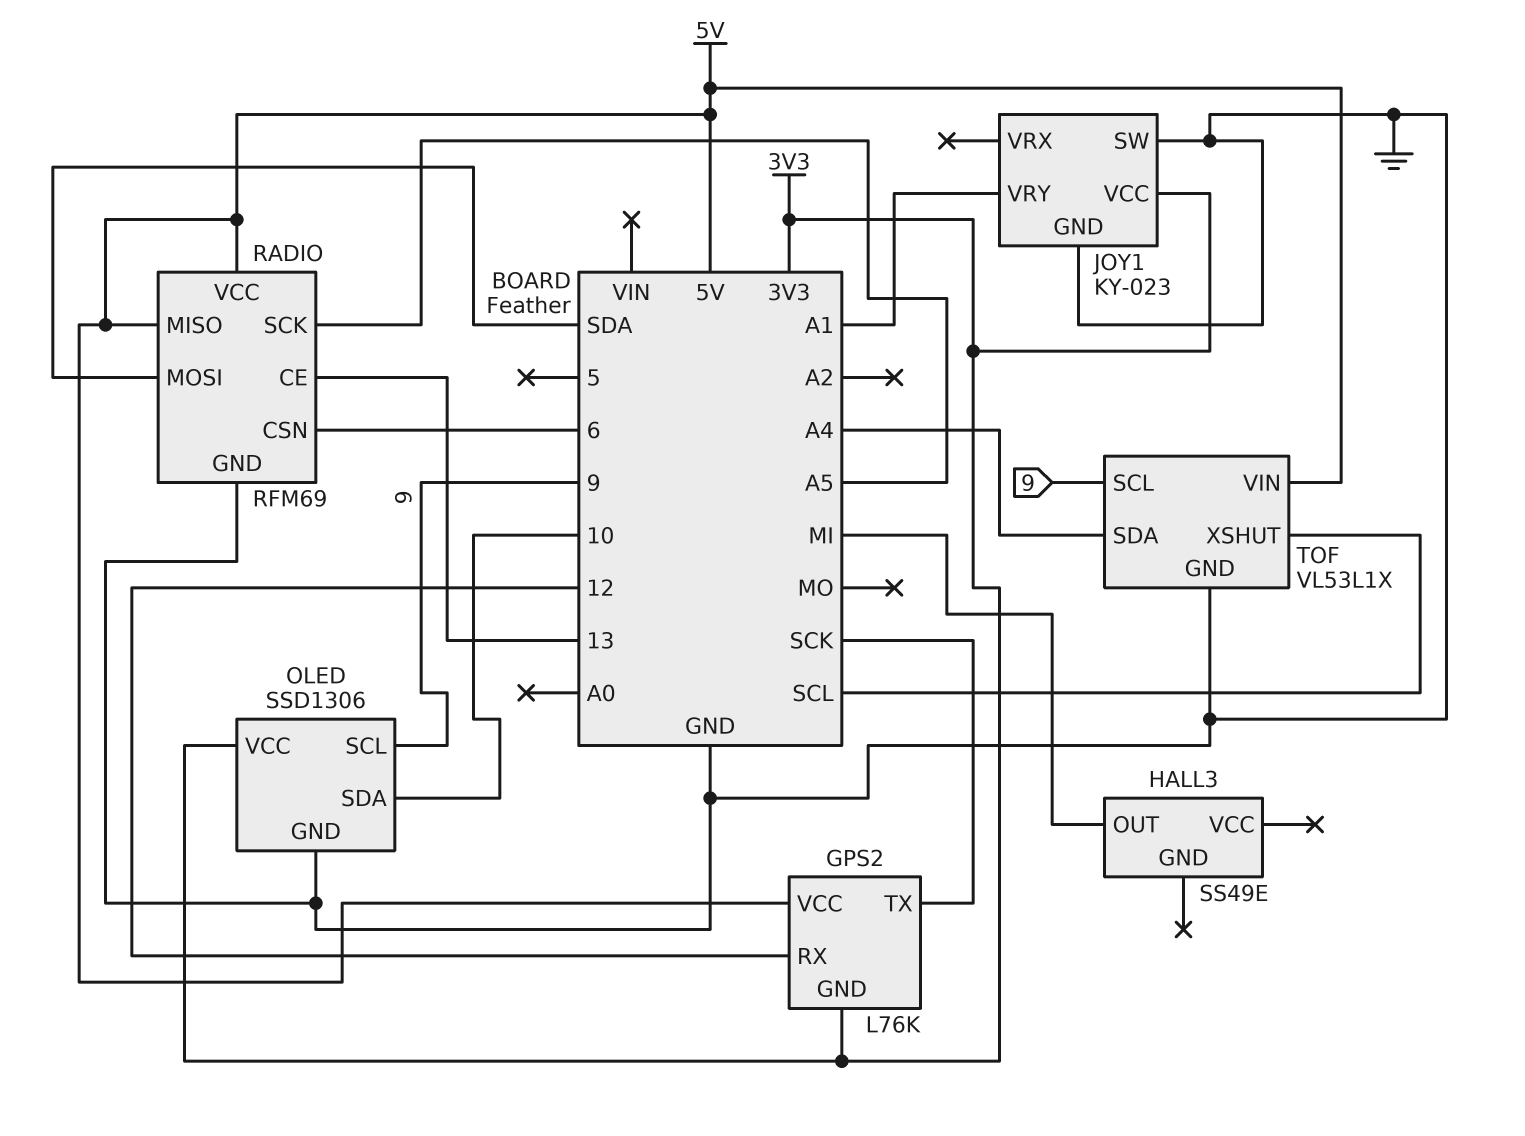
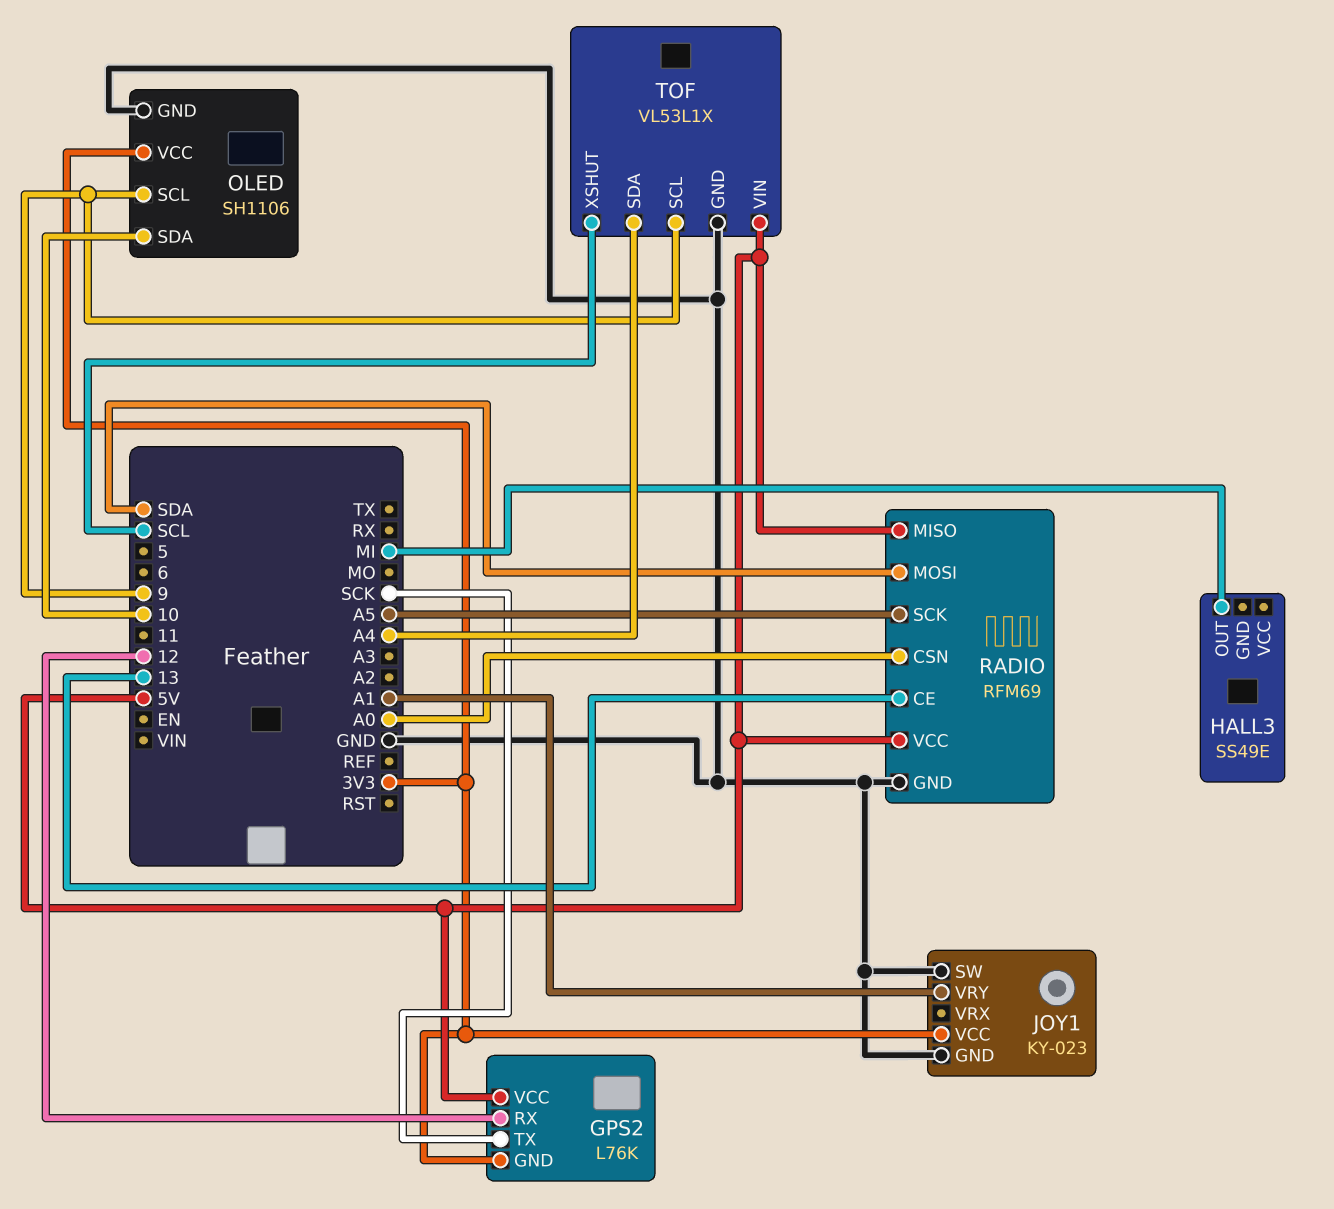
OLED: SSD1306 -> SH1106
RADIO pin CSN: 6 -> A0

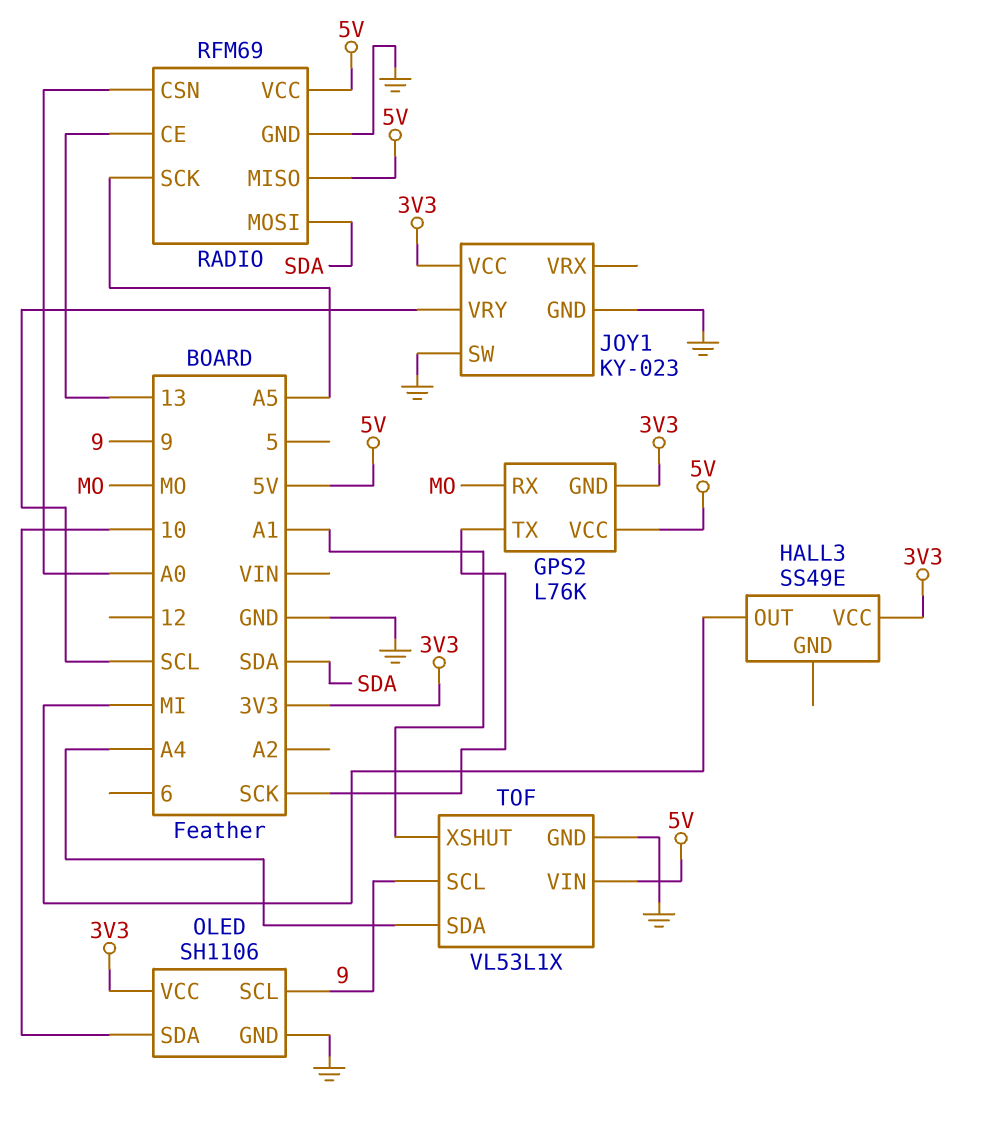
GPS2 pin RX: 12 -> MO
HALL3 pin VCC: none -> 3V3
JOY1 pin VRY: A1 -> SCL
TOF pin XSHUT: SCL -> A1

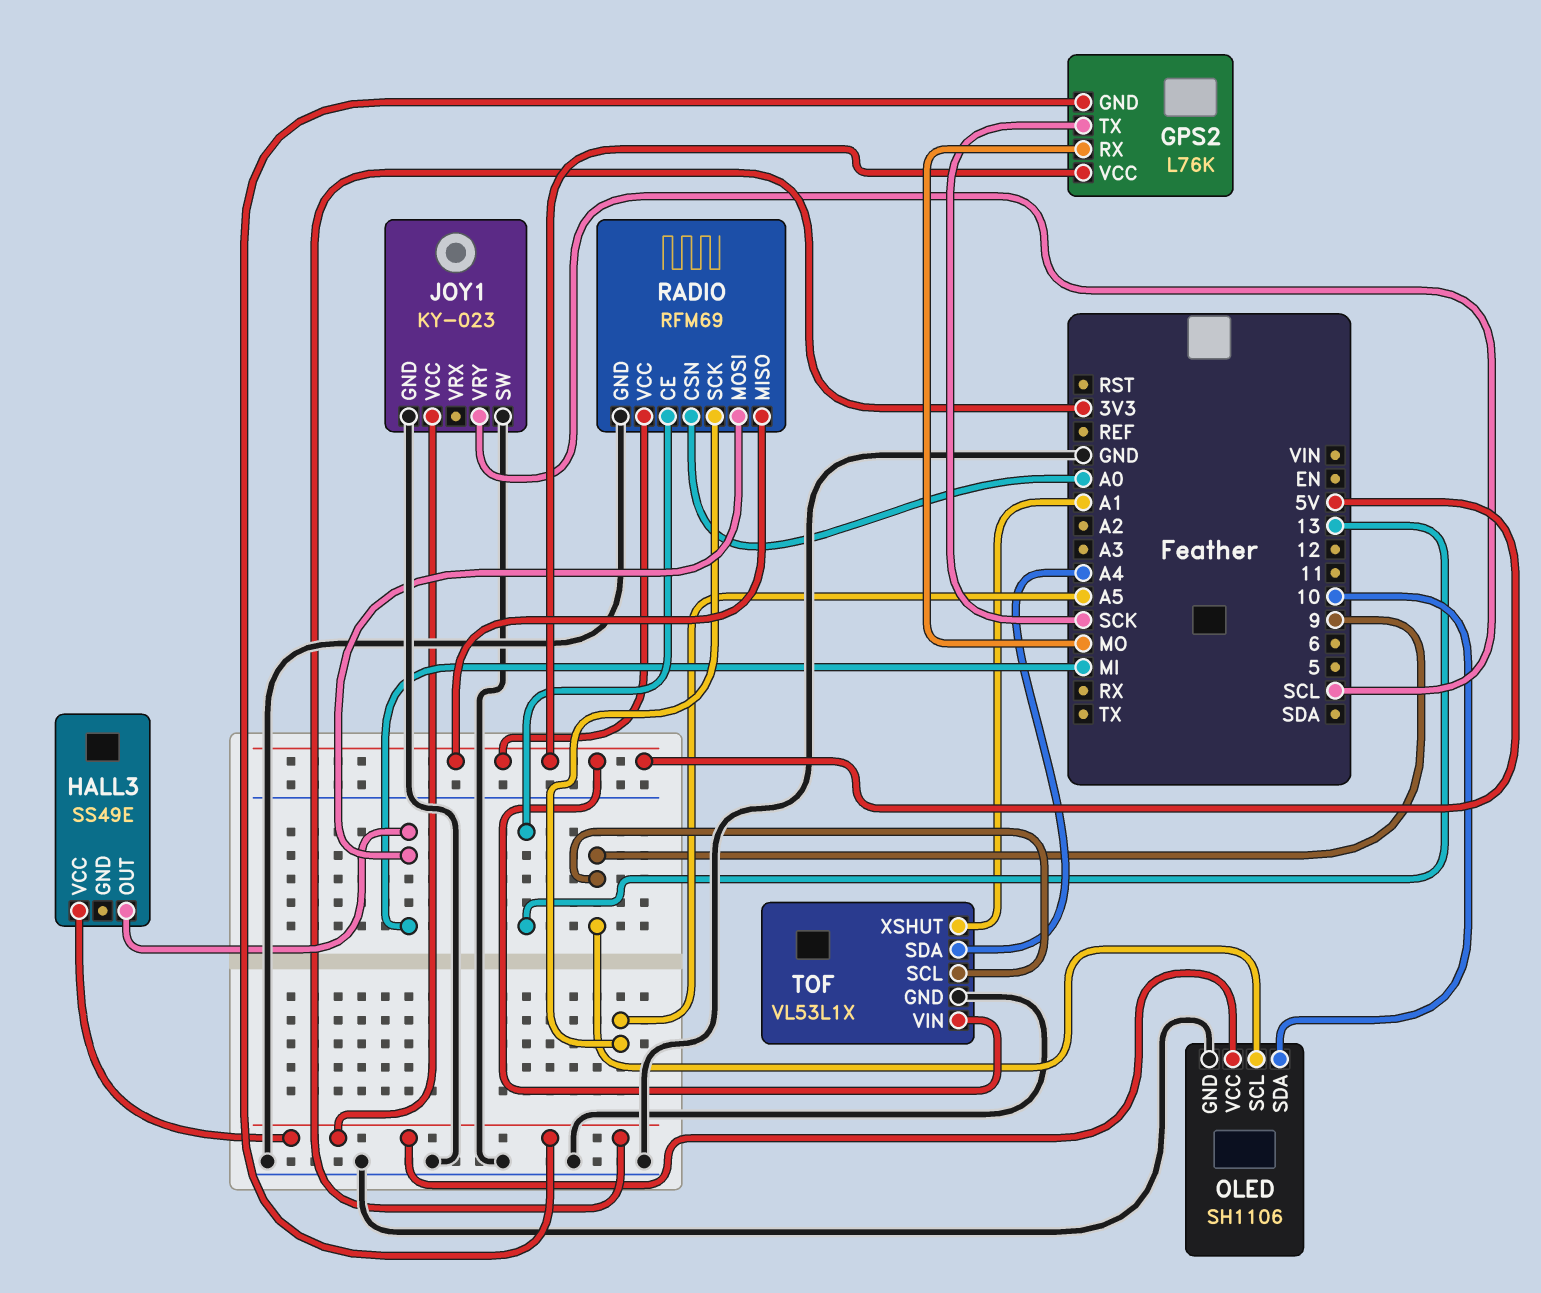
RADIO pin MOSI: SDA -> MI

